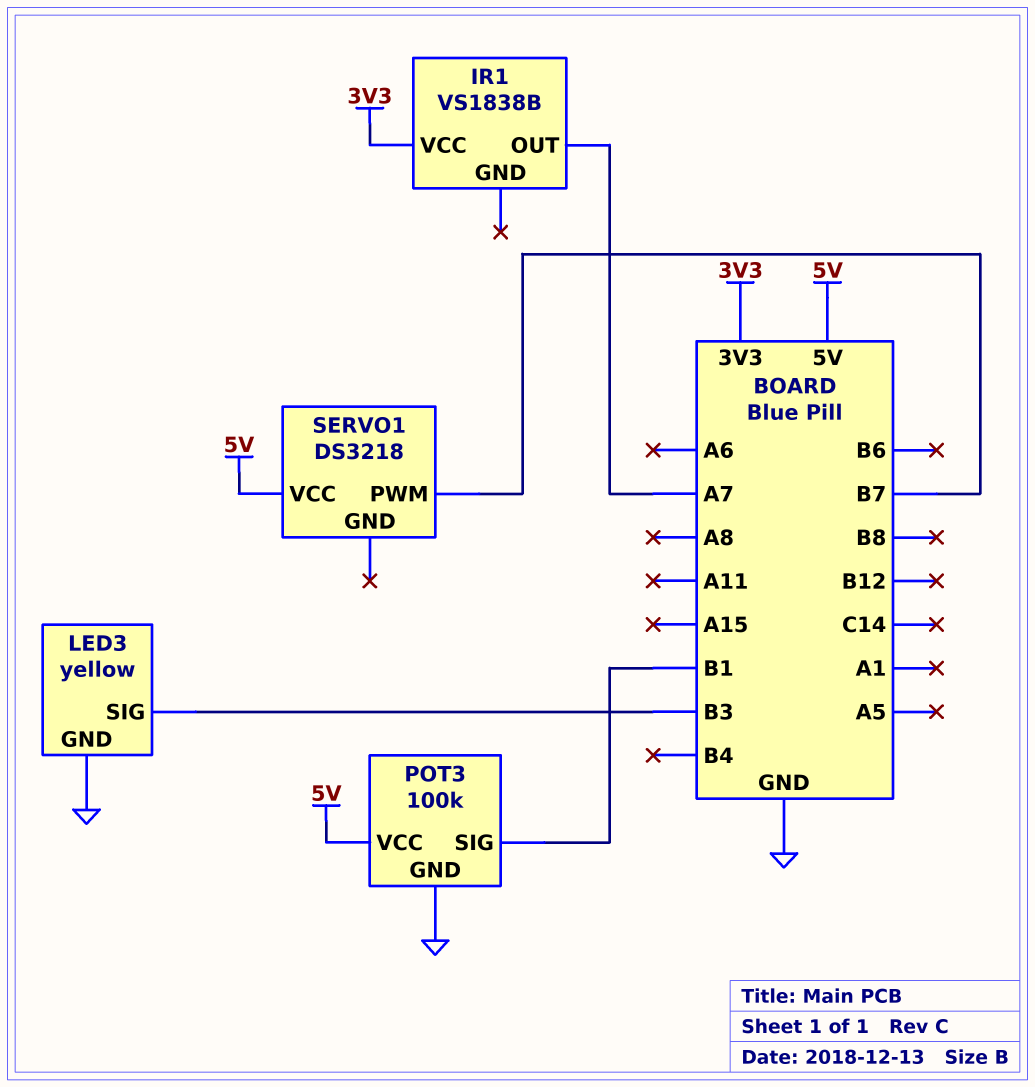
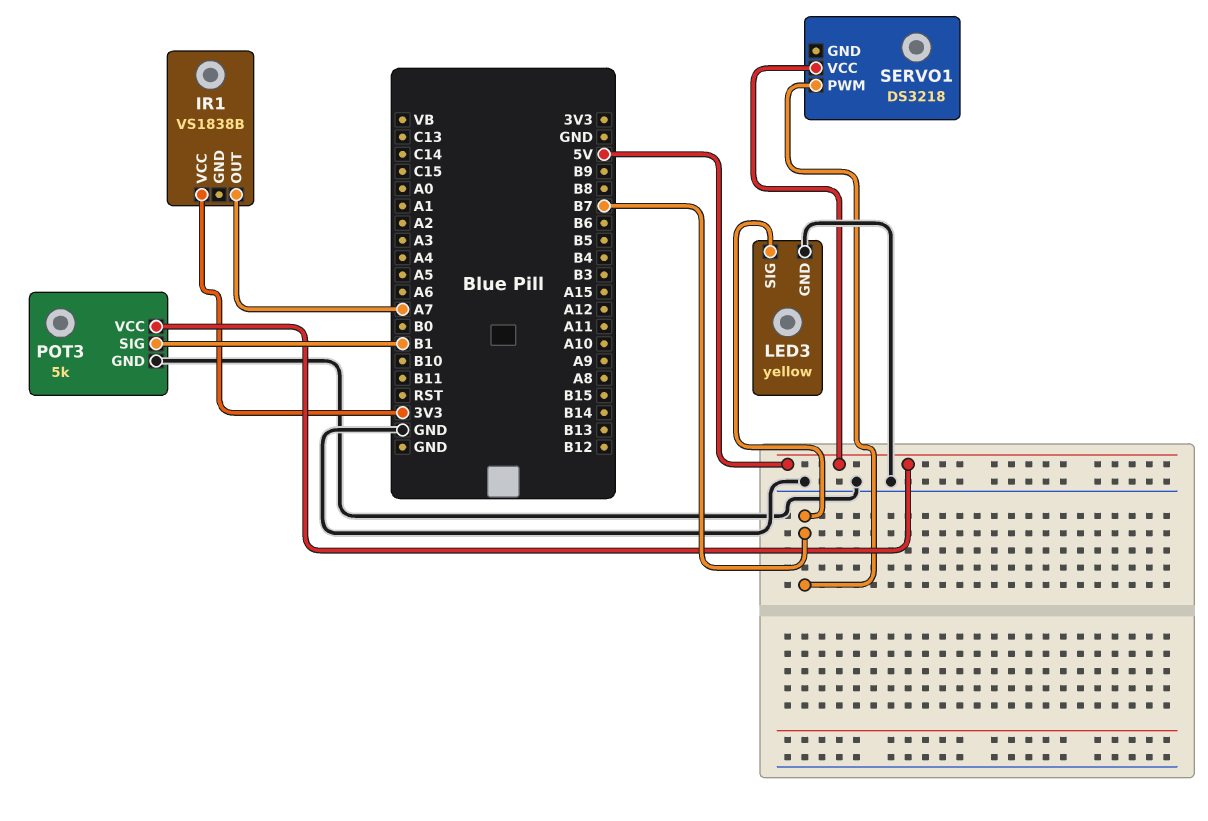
LED3 pin SIG: B3 -> B7
POT3: 100k -> 5k

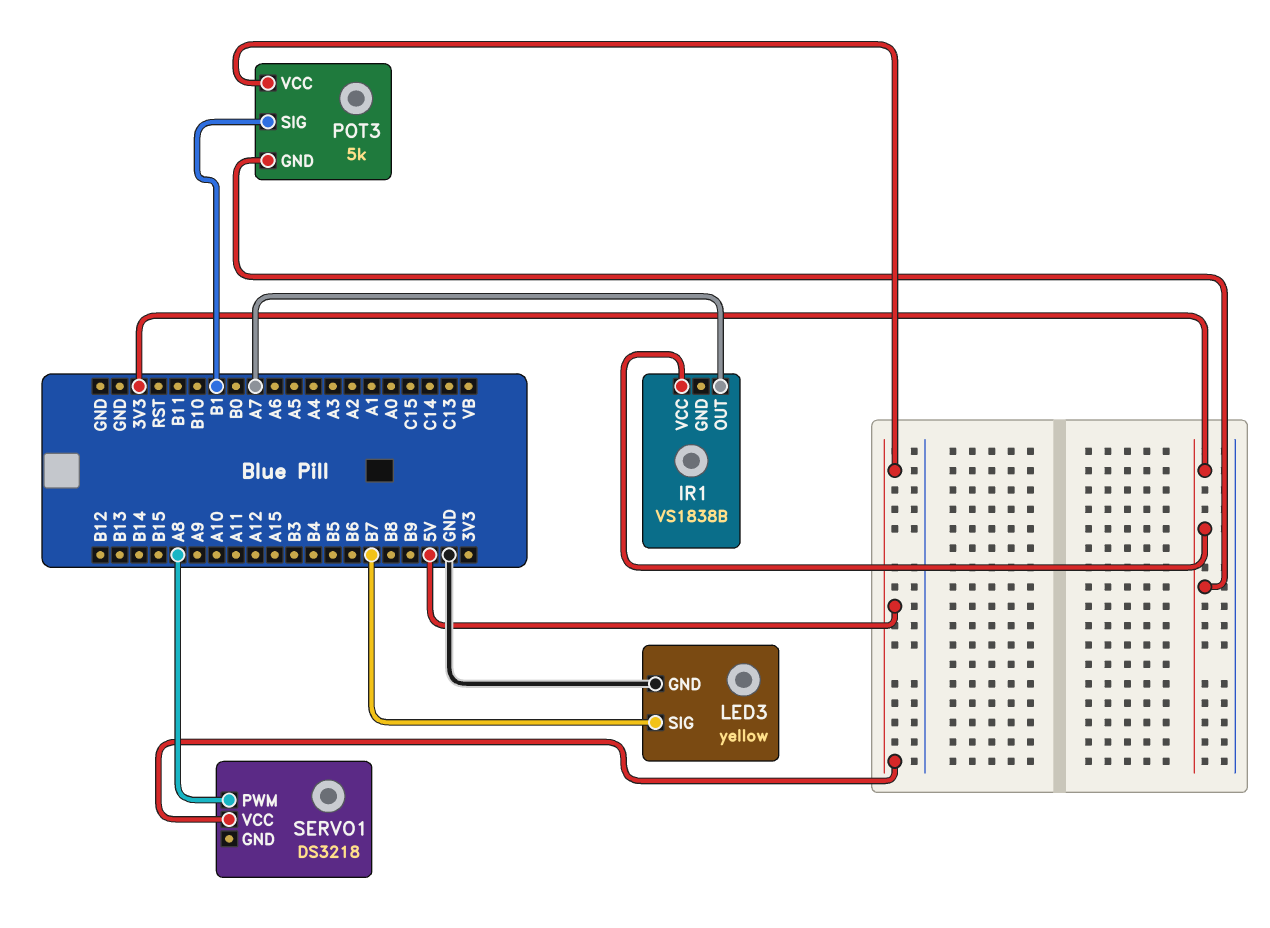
POT3 pin GND: GND -> 3V3
SERVO1 pin PWM: B7 -> A8

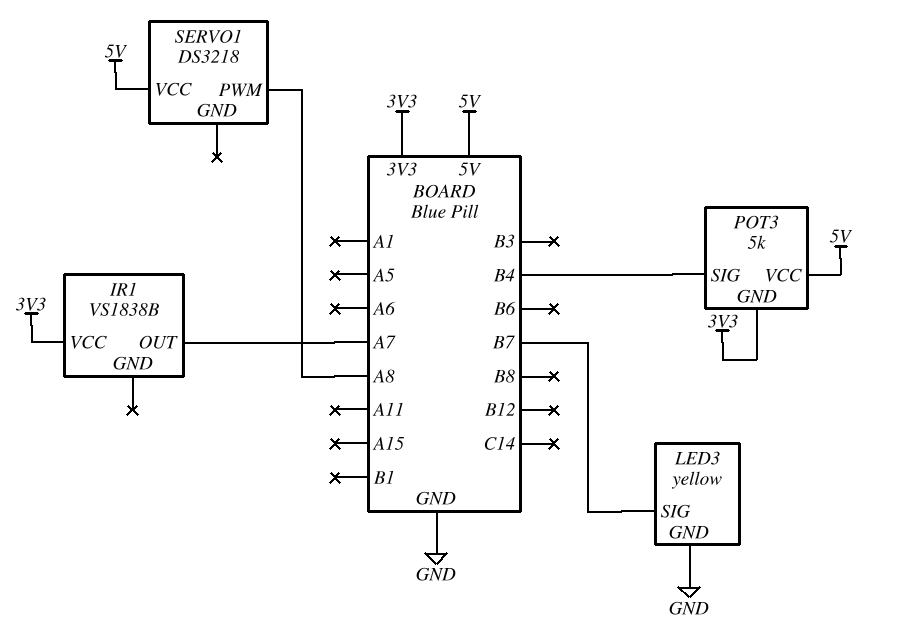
POT3 pin SIG: B1 -> B4

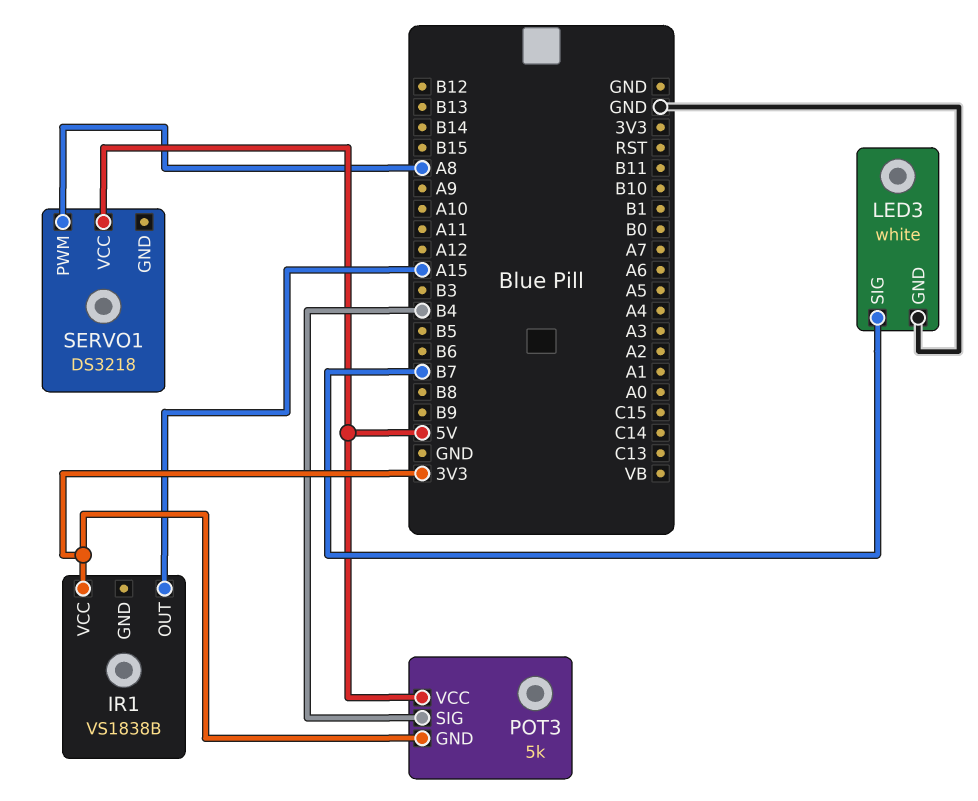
IR1 pin OUT: A7 -> A15
LED3: yellow -> white

